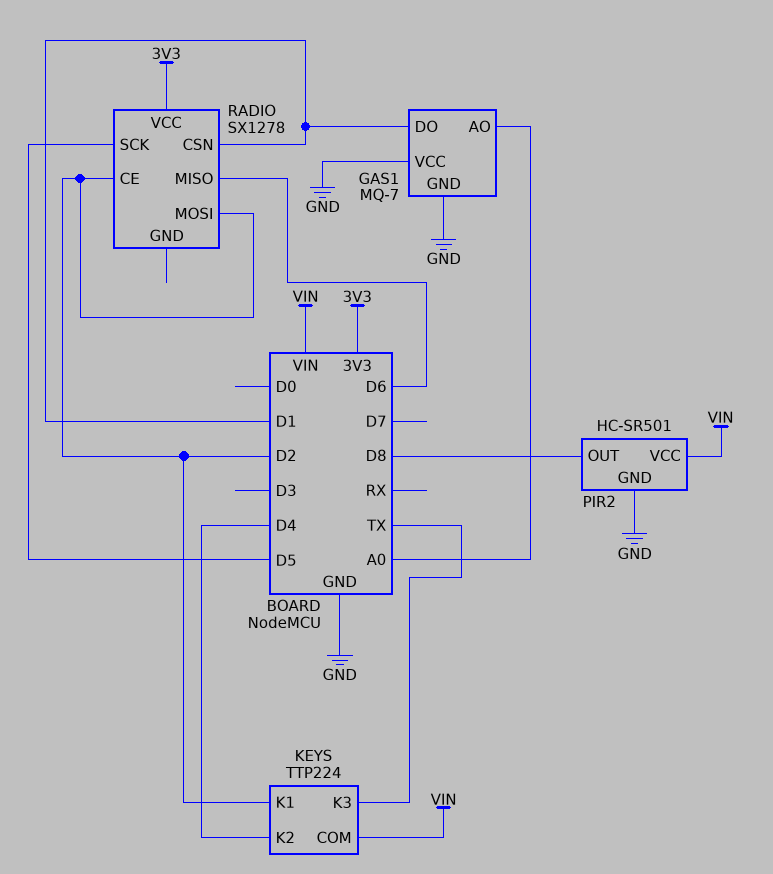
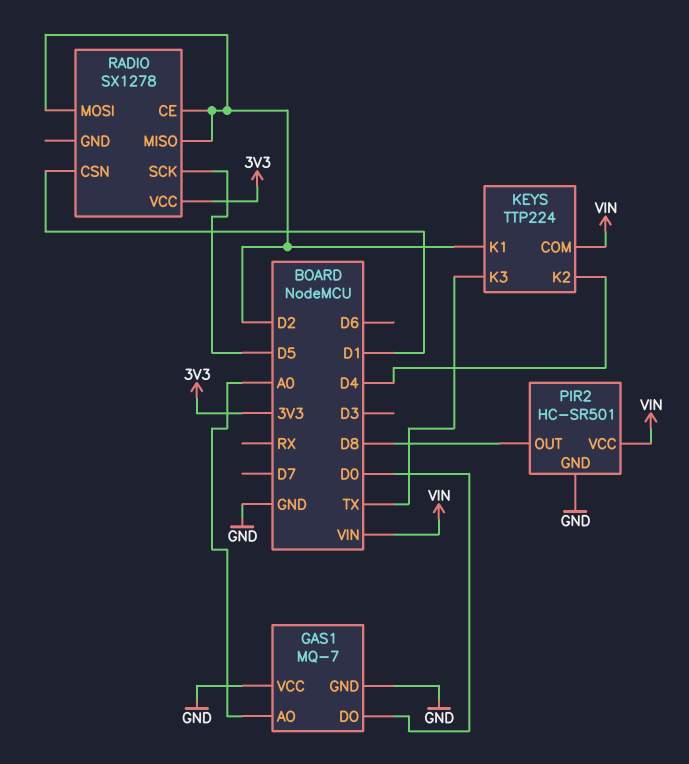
GAS1 pin DO: D1 -> D0
RADIO pin MISO: D6 -> D2

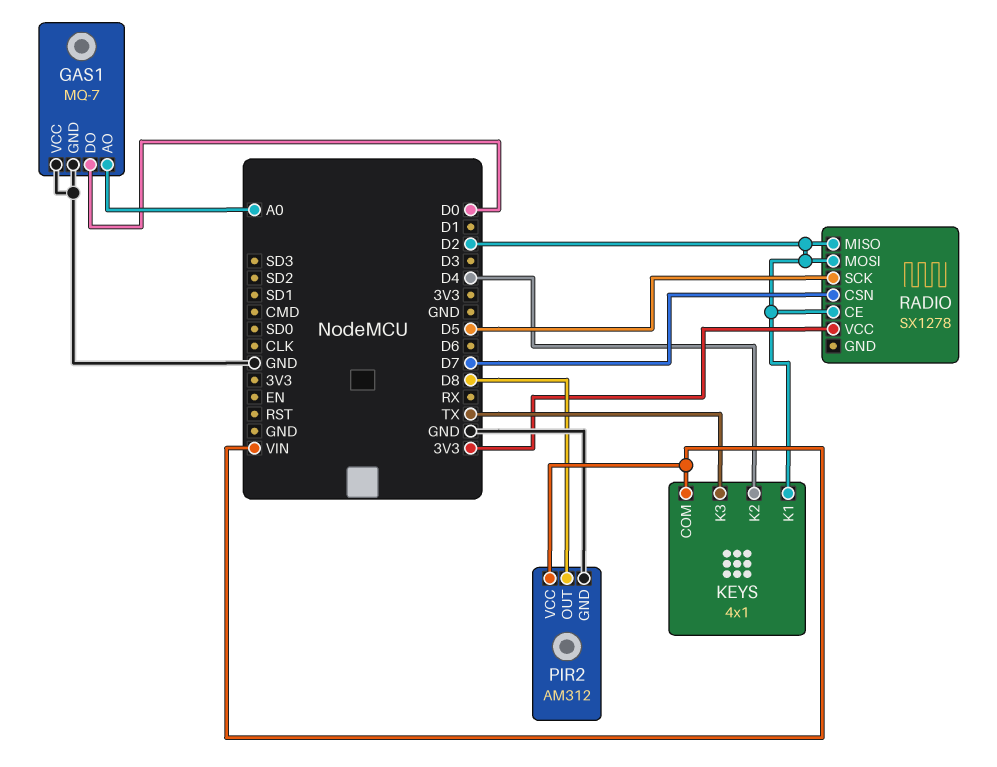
KEYS: TTP224 -> 4x1
PIR2: HC-SR501 -> AM312
RADIO pin CSN: D1 -> D7

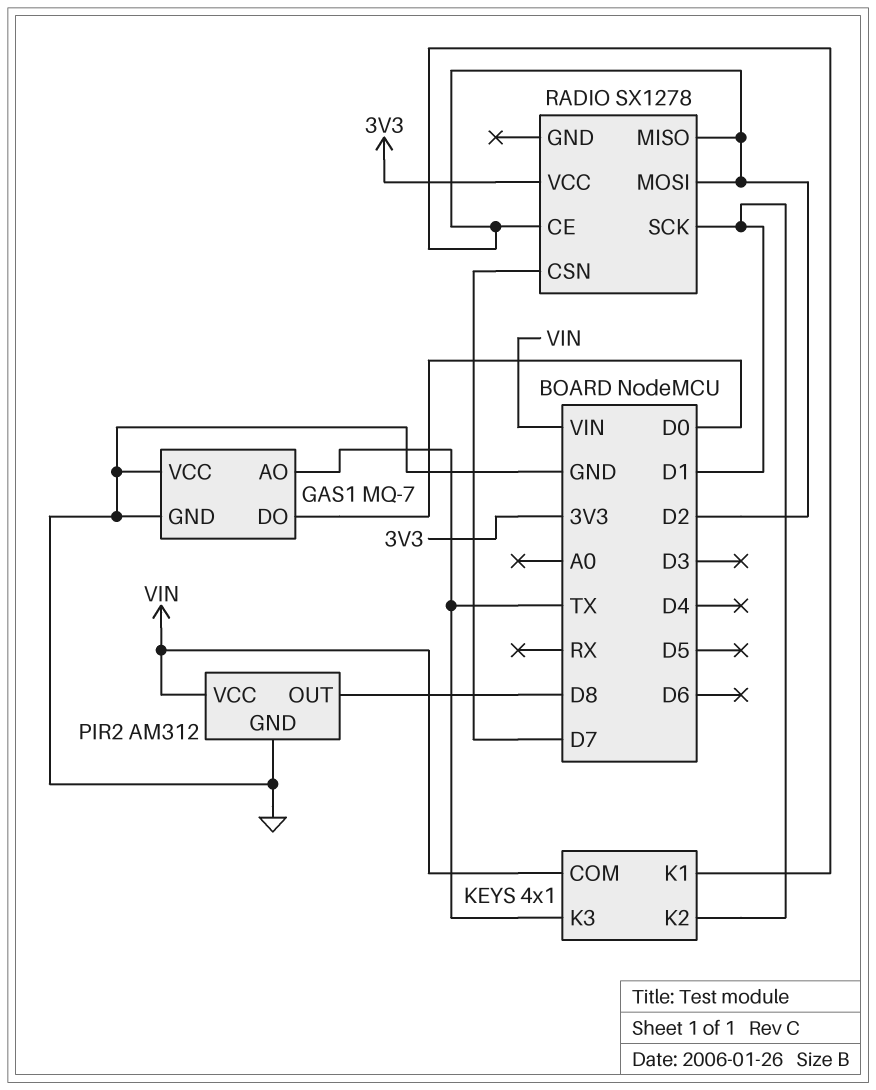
GAS1 pin AO: A0 -> TX
KEYS pin K2: D4 -> D1
RADIO pin SCK: D5 -> D1

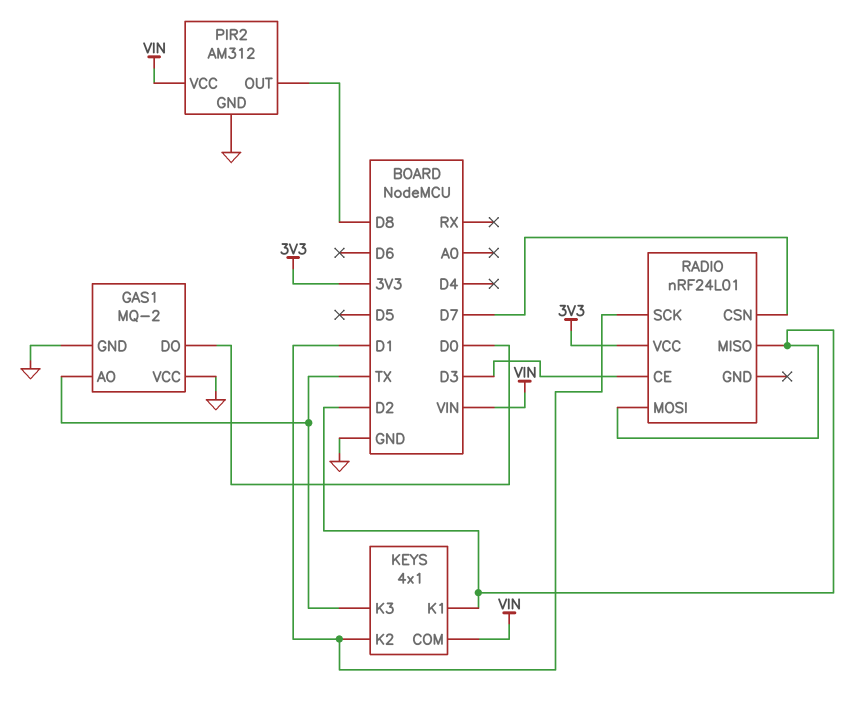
GAS1: MQ-7 -> MQ-2
RADIO: SX1278 -> nRF24L01
RADIO pin CE: D2 -> D3

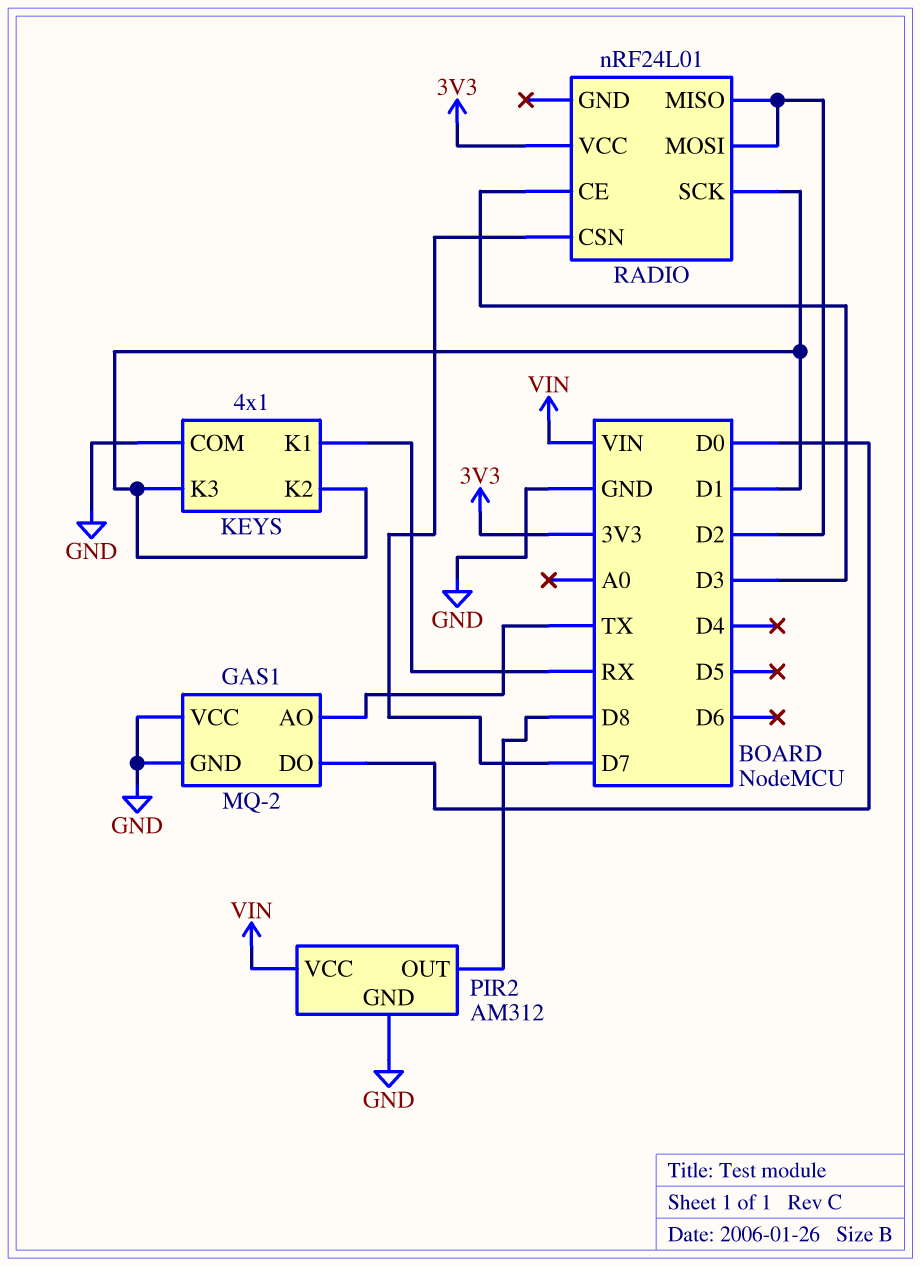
KEYS pin COM: VIN -> GND
KEYS pin K1: D2 -> RX
KEYS pin K3: TX -> D1

